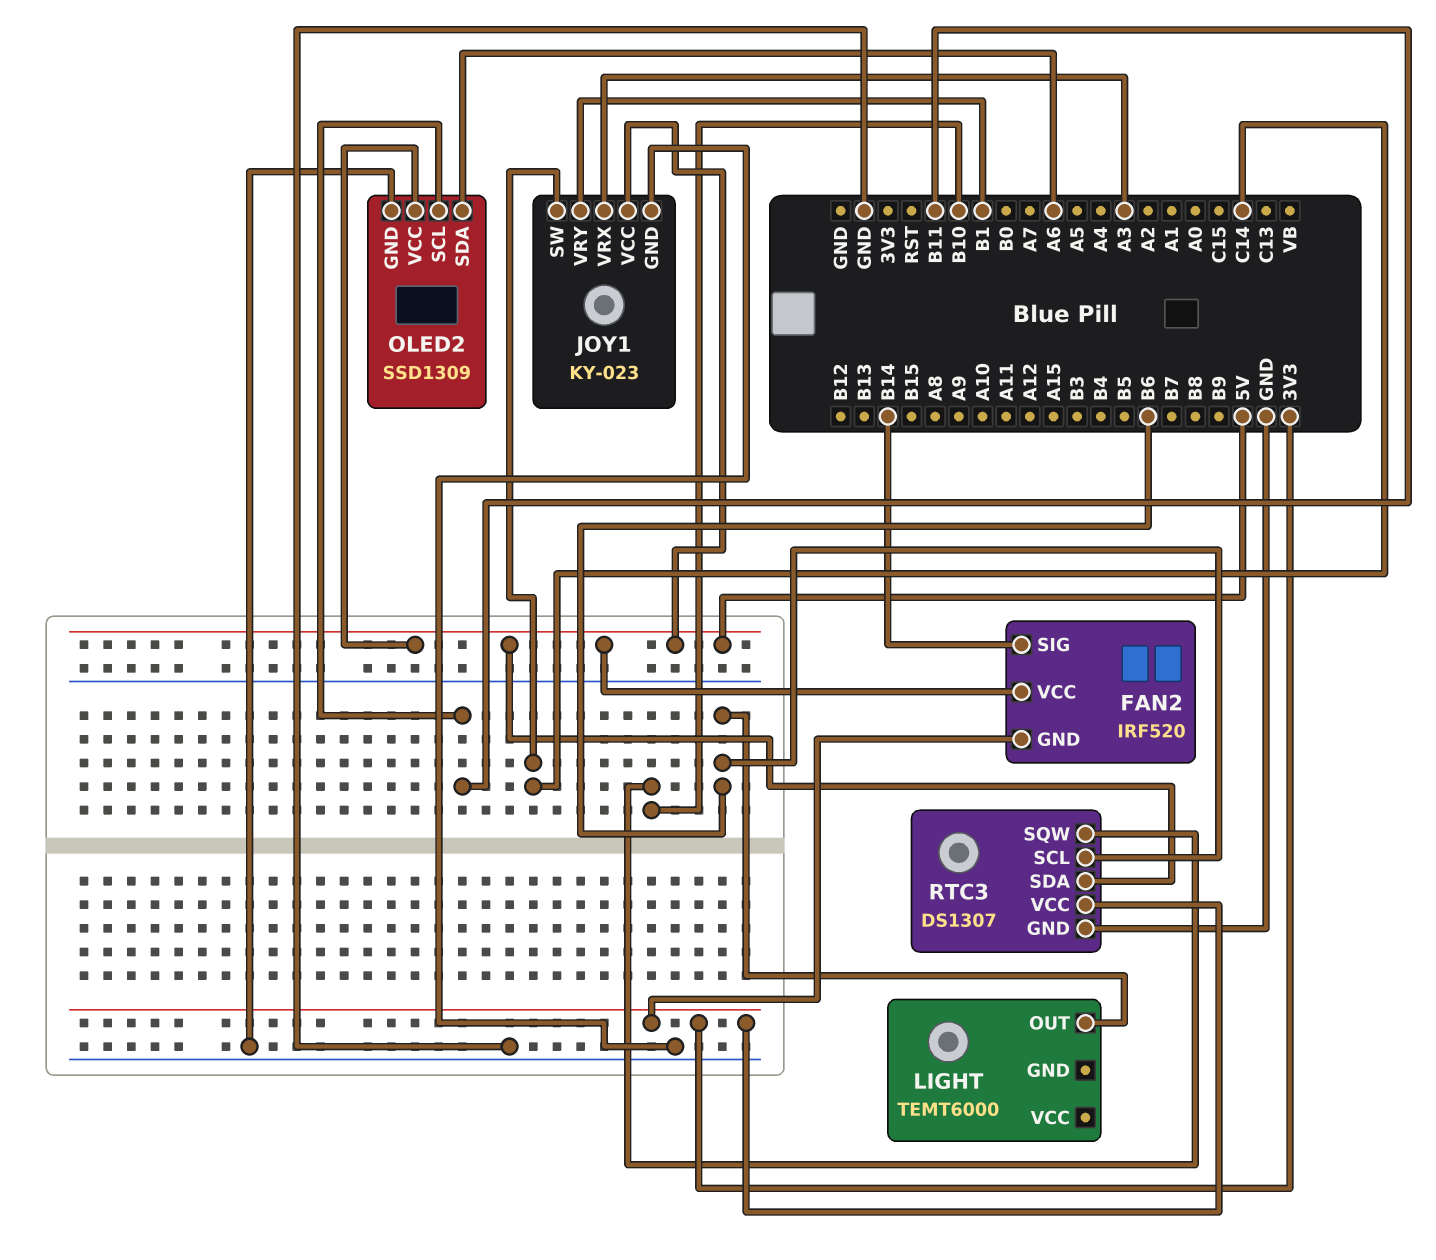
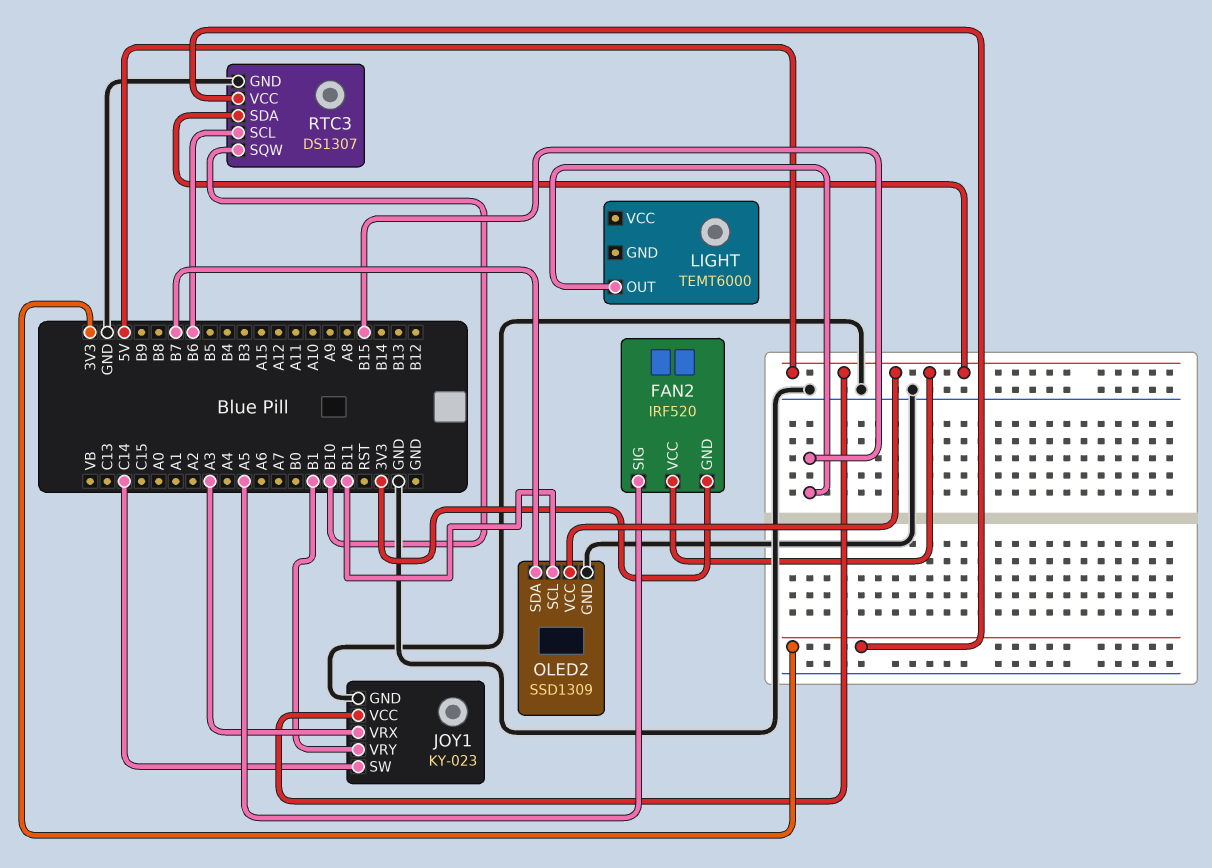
FAN2 pin SIG: B14 -> A5
LIGHT pin OUT: B6 -> B15
OLED2 pin SDA: A6 -> B7

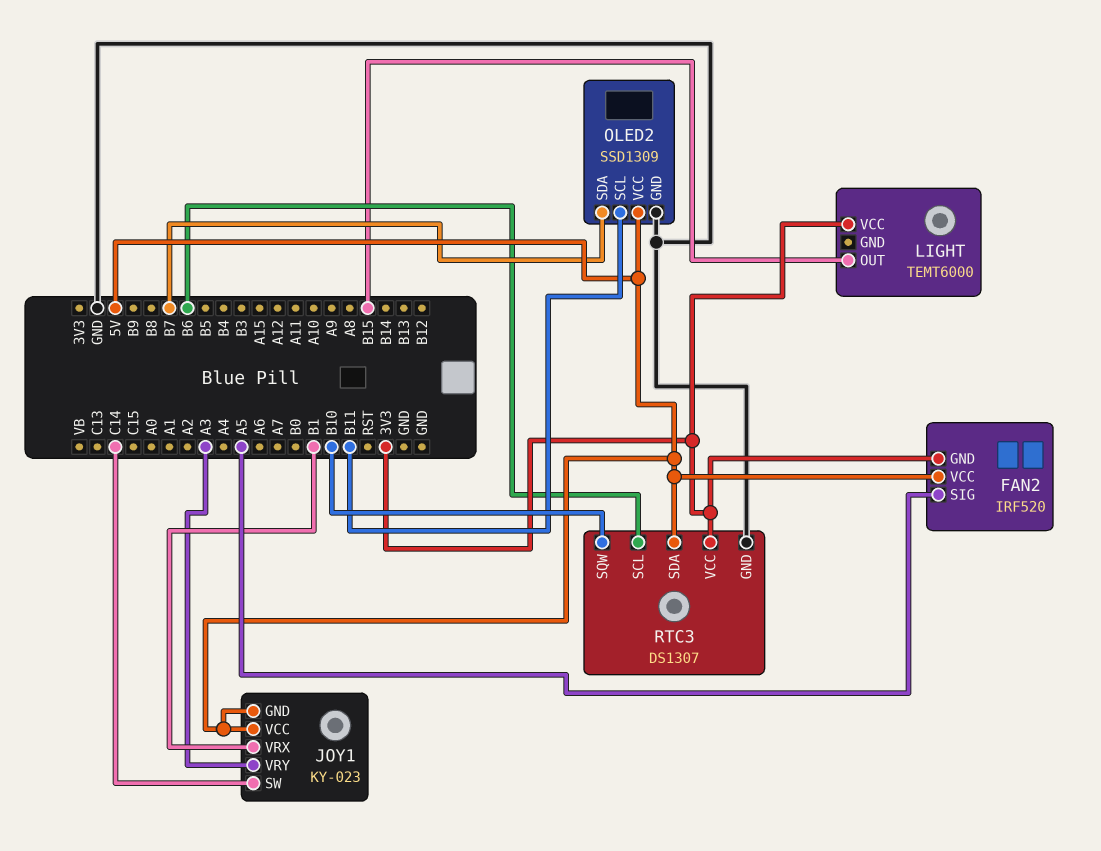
JOY1 pin GND: GND -> 5V
JOY1 pin VRX: A3 -> B1
JOY1 pin VRY: B1 -> A3
LIGHT pin VCC: none -> 3V3

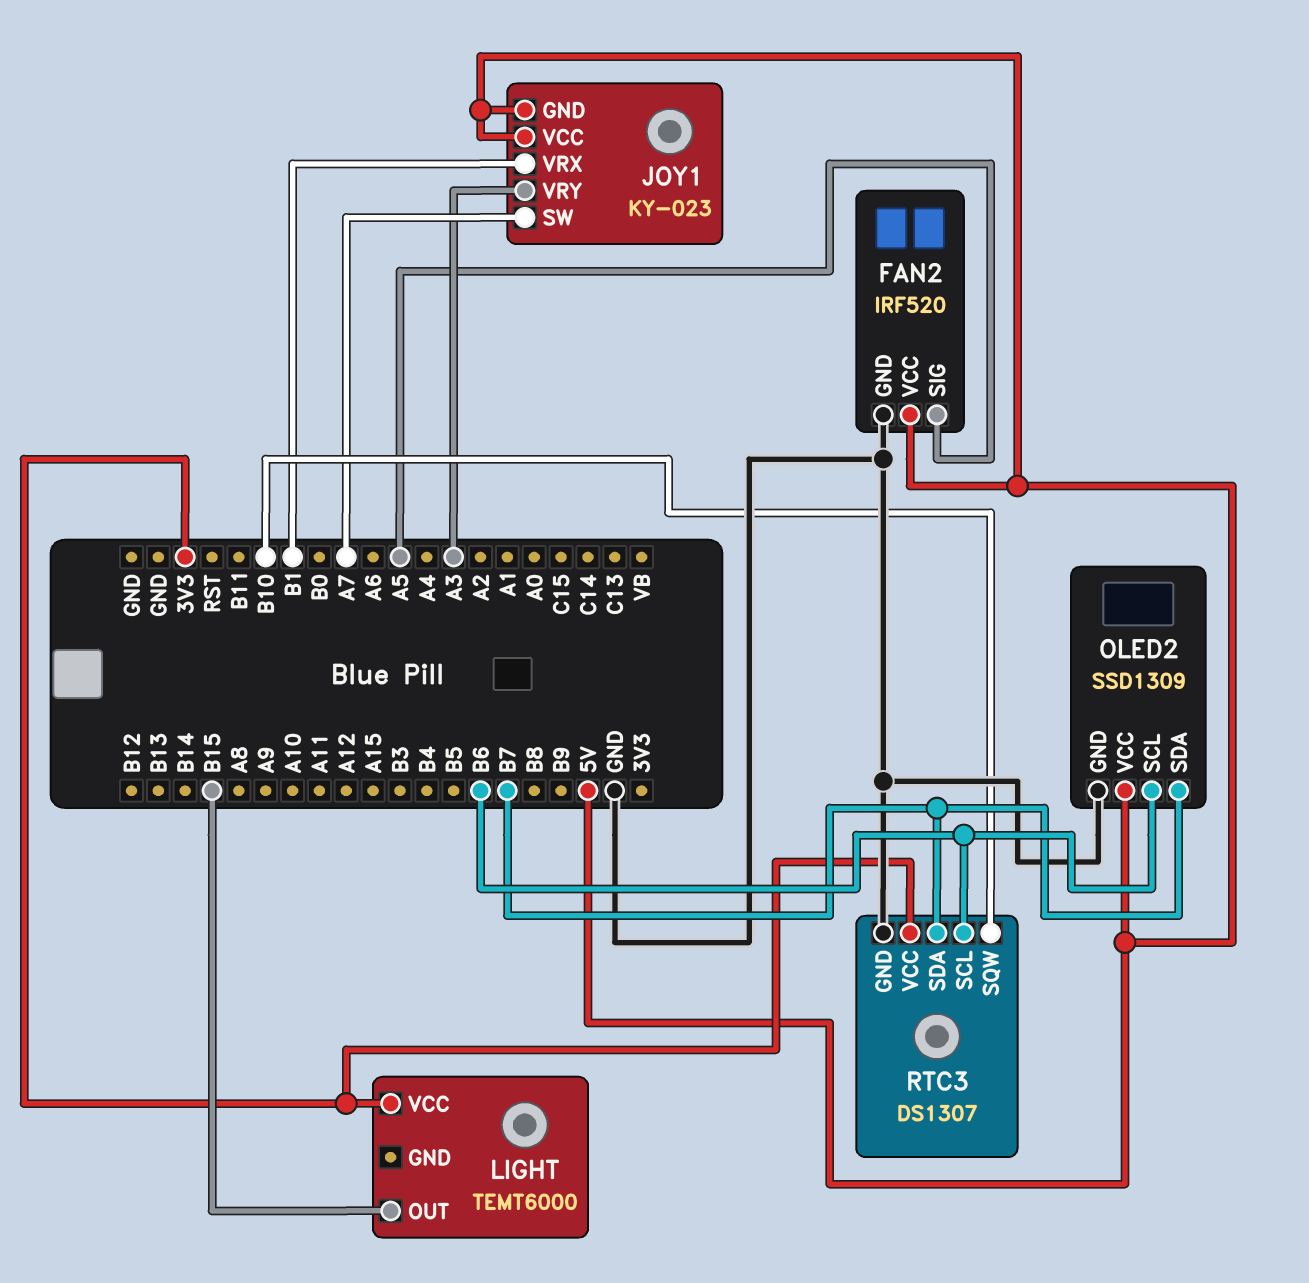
FAN2 pin GND: 3V3 -> GND
JOY1 pin SW: C14 -> A7
OLED2 pin SCL: B11 -> B6
RTC3 pin SDA: 5V -> B7

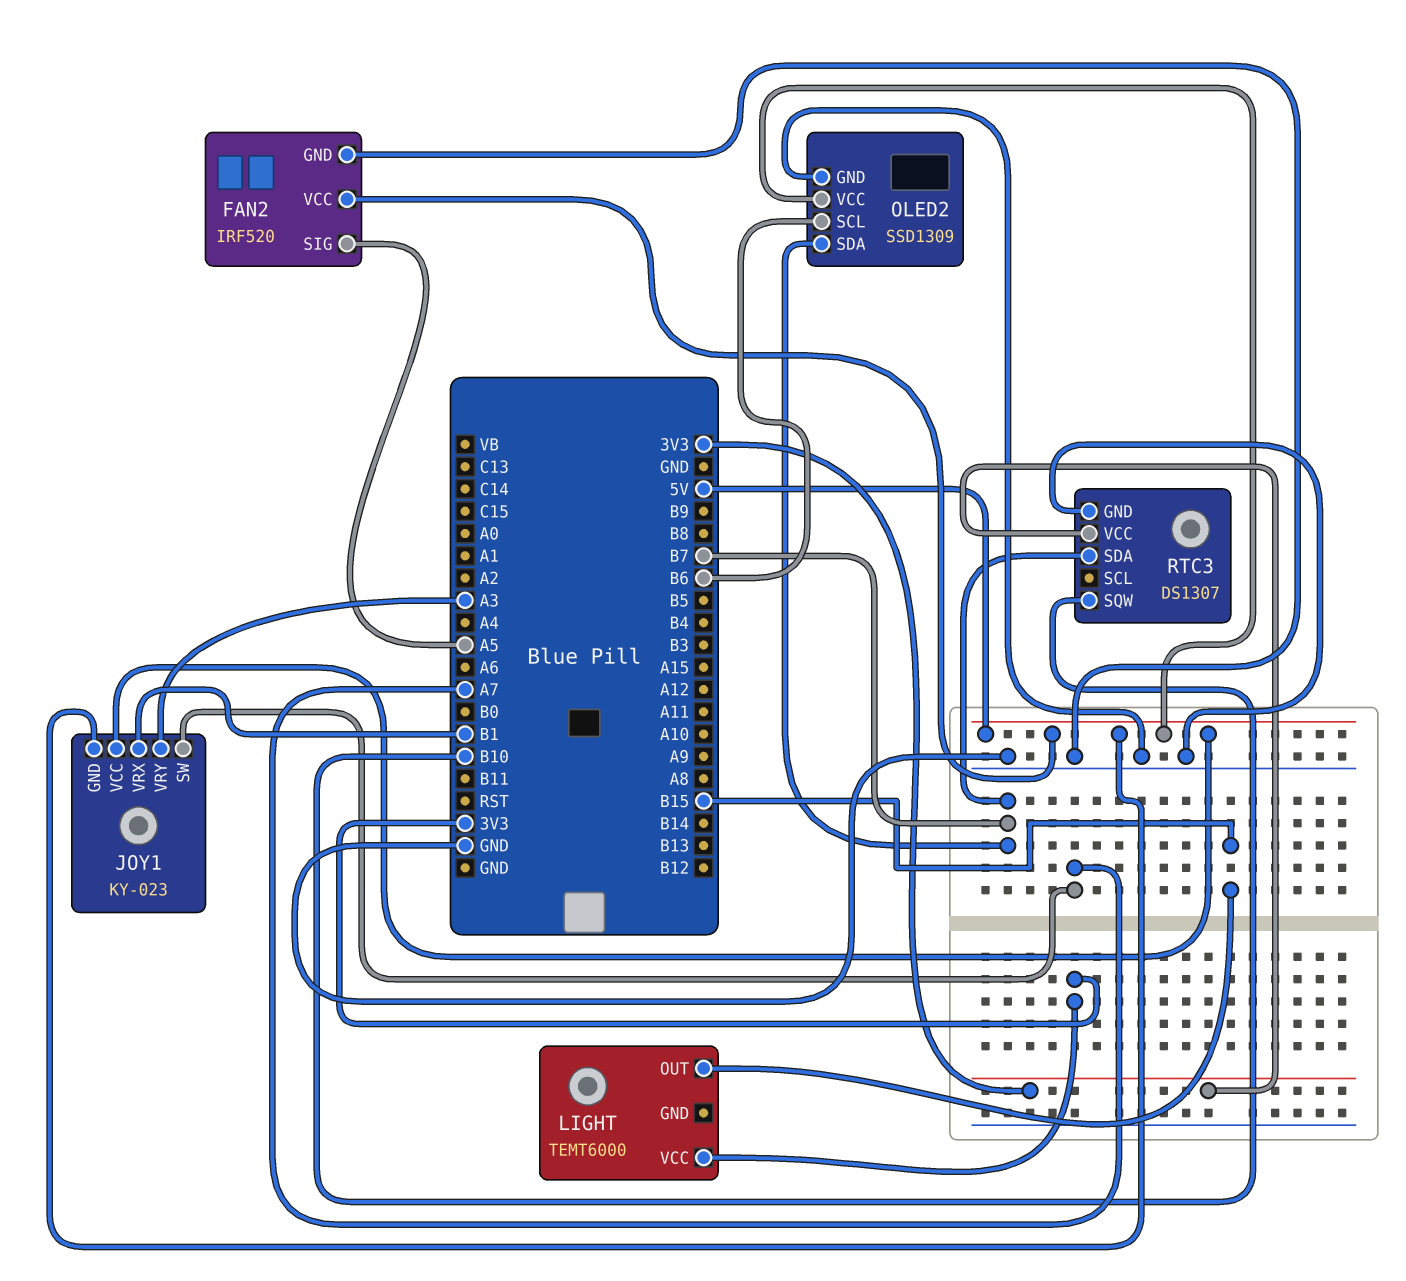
RTC3 pin SCL: B6 -> none

